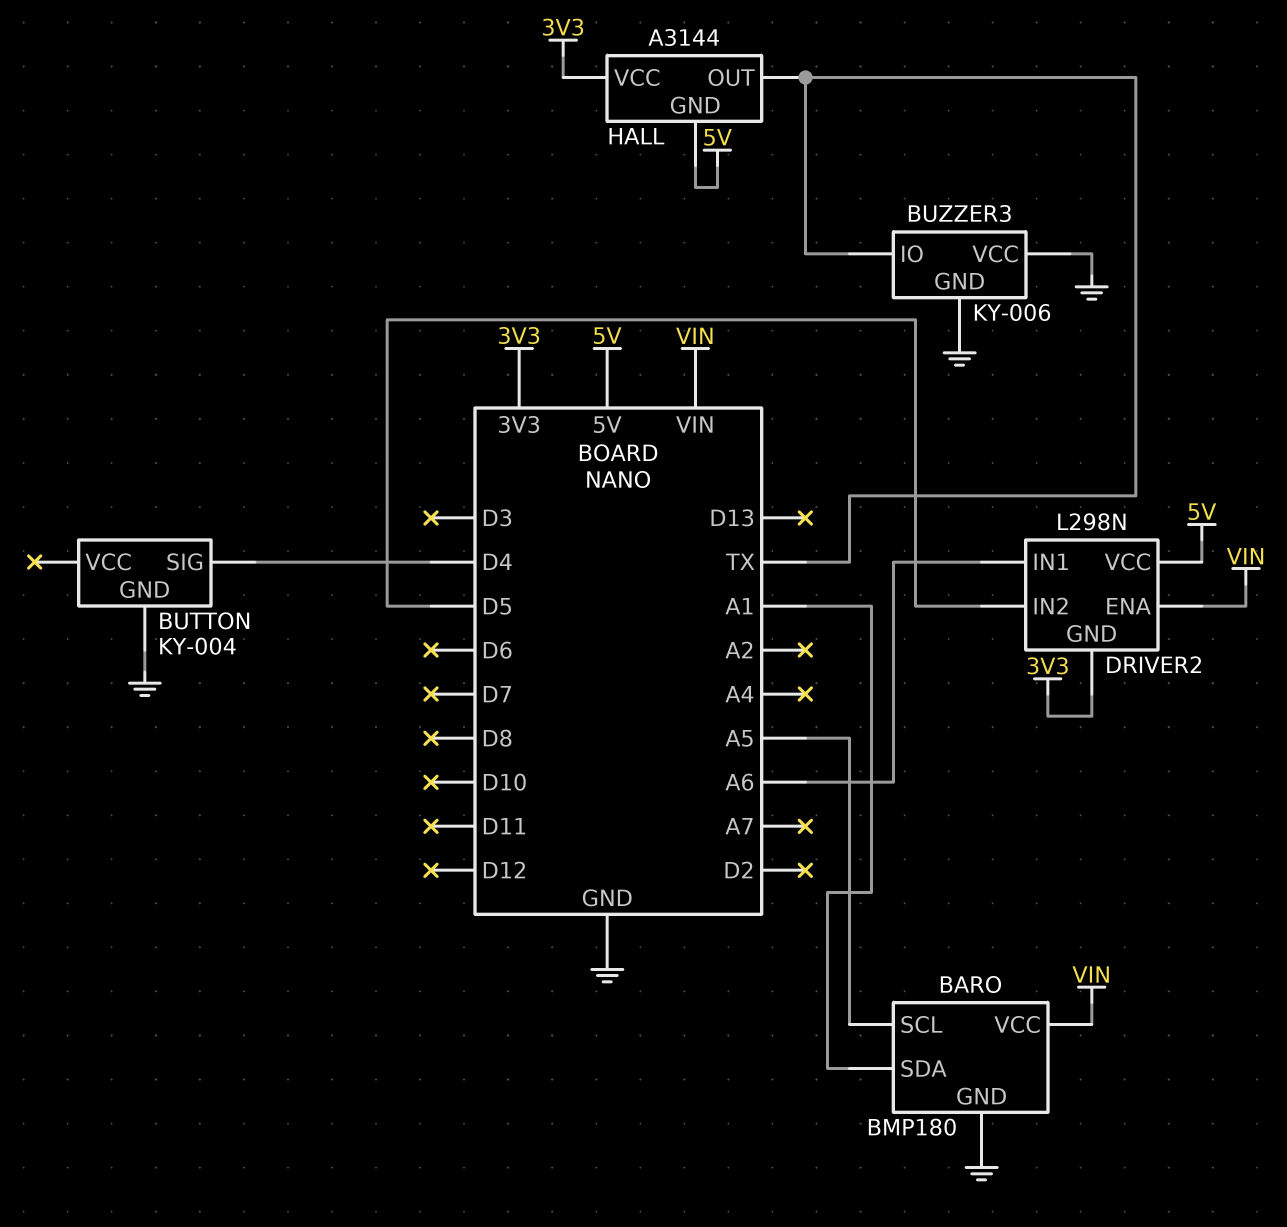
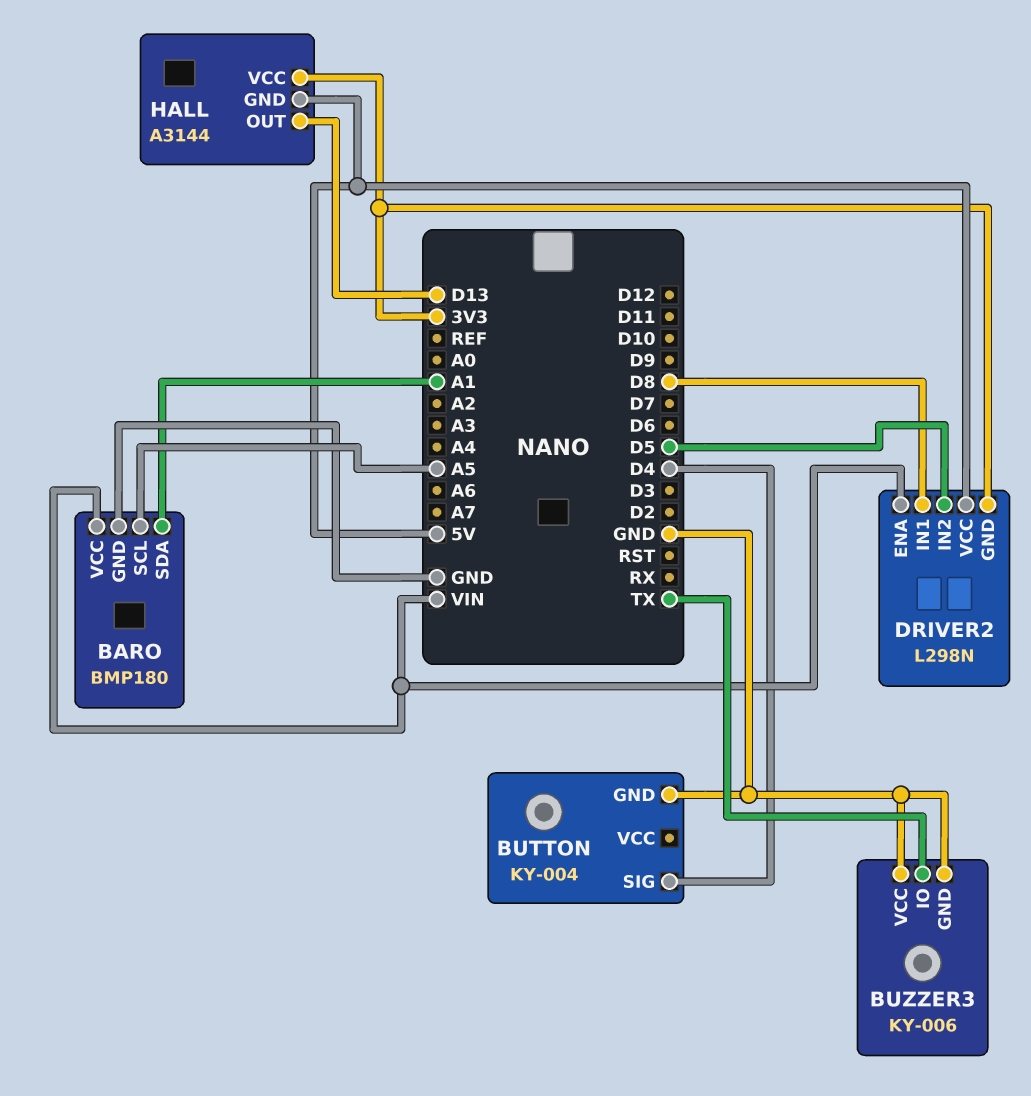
DRIVER2 pin IN1: A6 -> D8
HALL pin OUT: TX -> D13

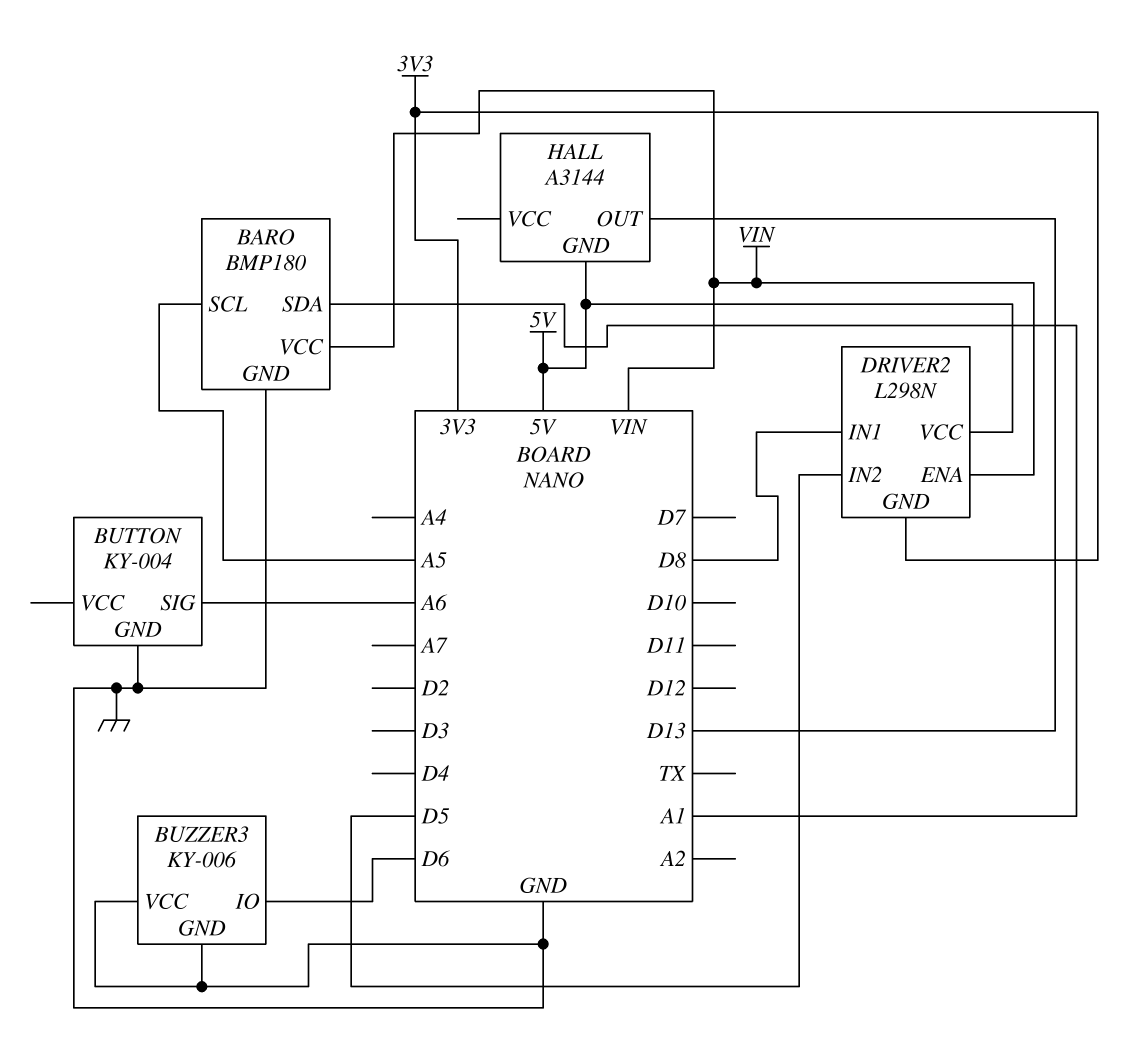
BUTTON pin SIG: D4 -> A6
BUZZER3 pin IO: TX -> D6
HALL pin VCC: 3V3 -> none

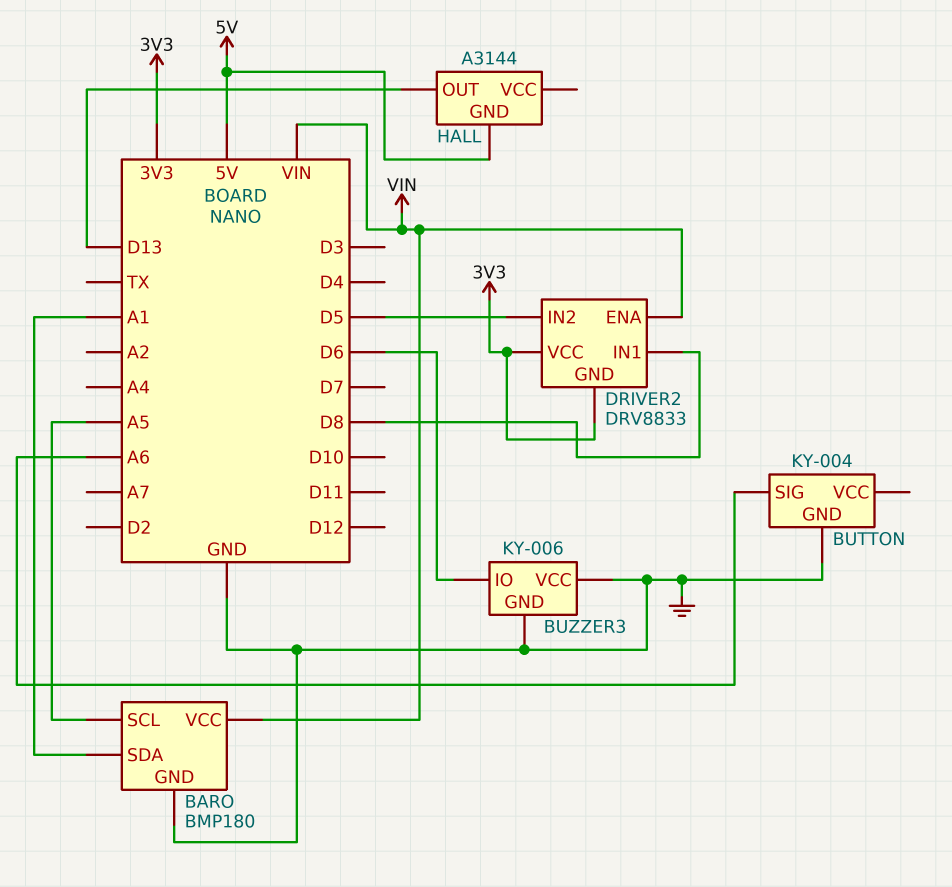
DRIVER2: L298N -> DRV8833
DRIVER2 pin VCC: 5V -> 3V3

